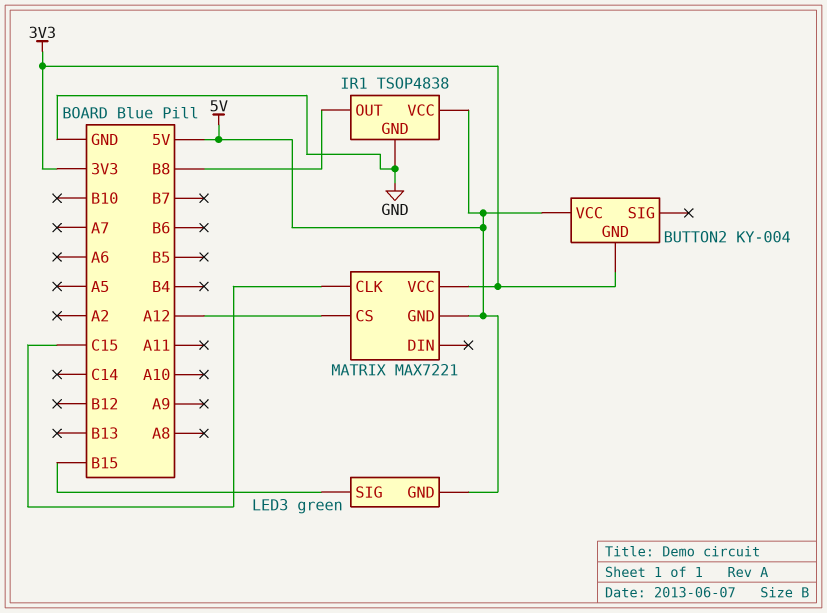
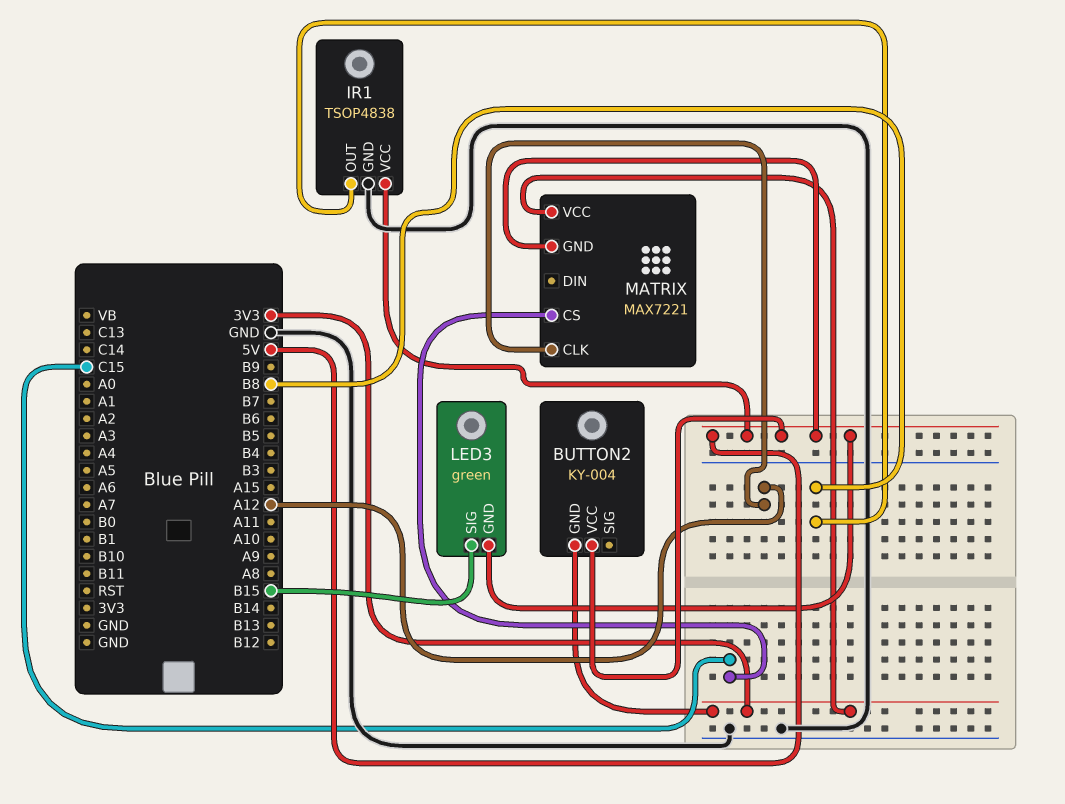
MATRIX pin CLK: C15 -> A12
MATRIX pin CS: A12 -> C15

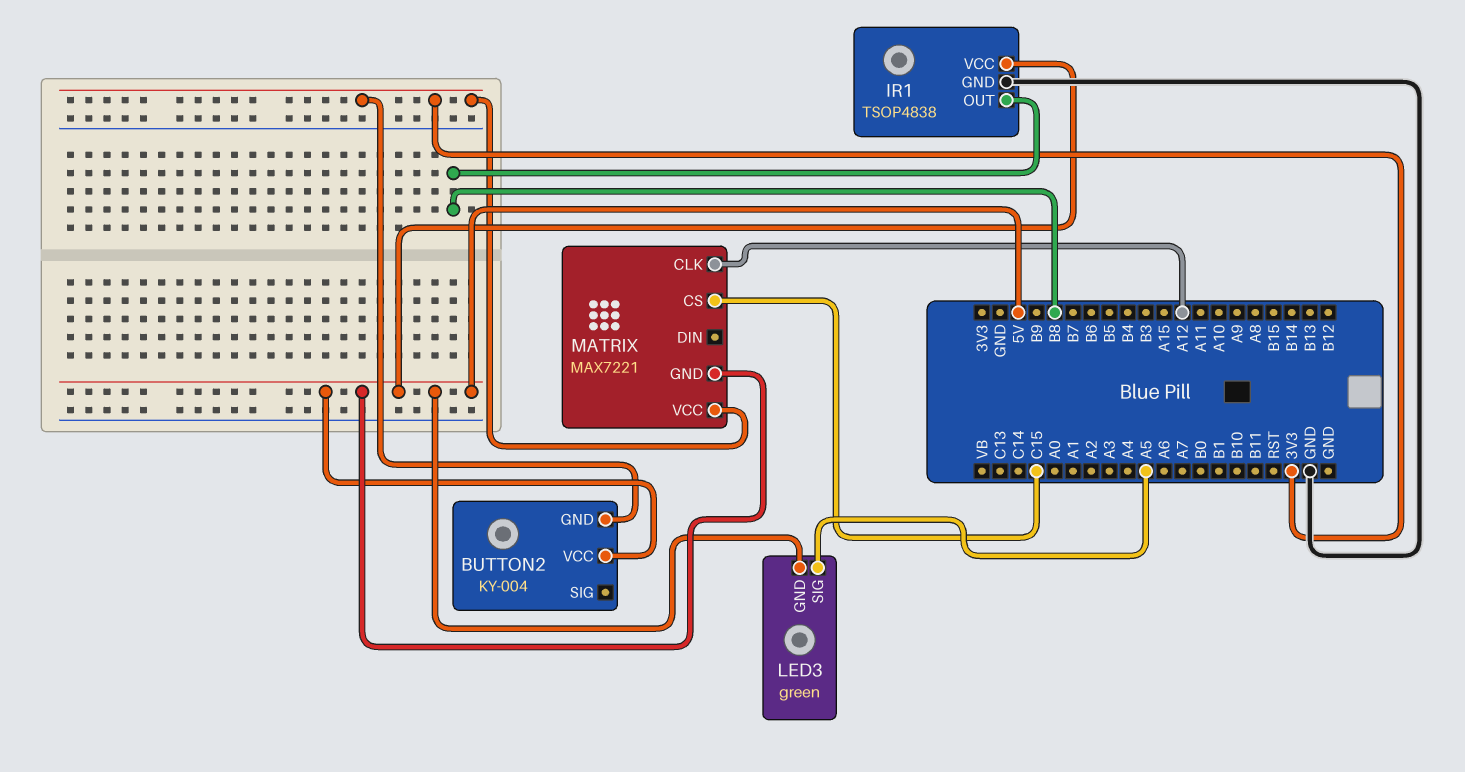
LED3 pin SIG: B15 -> A5

